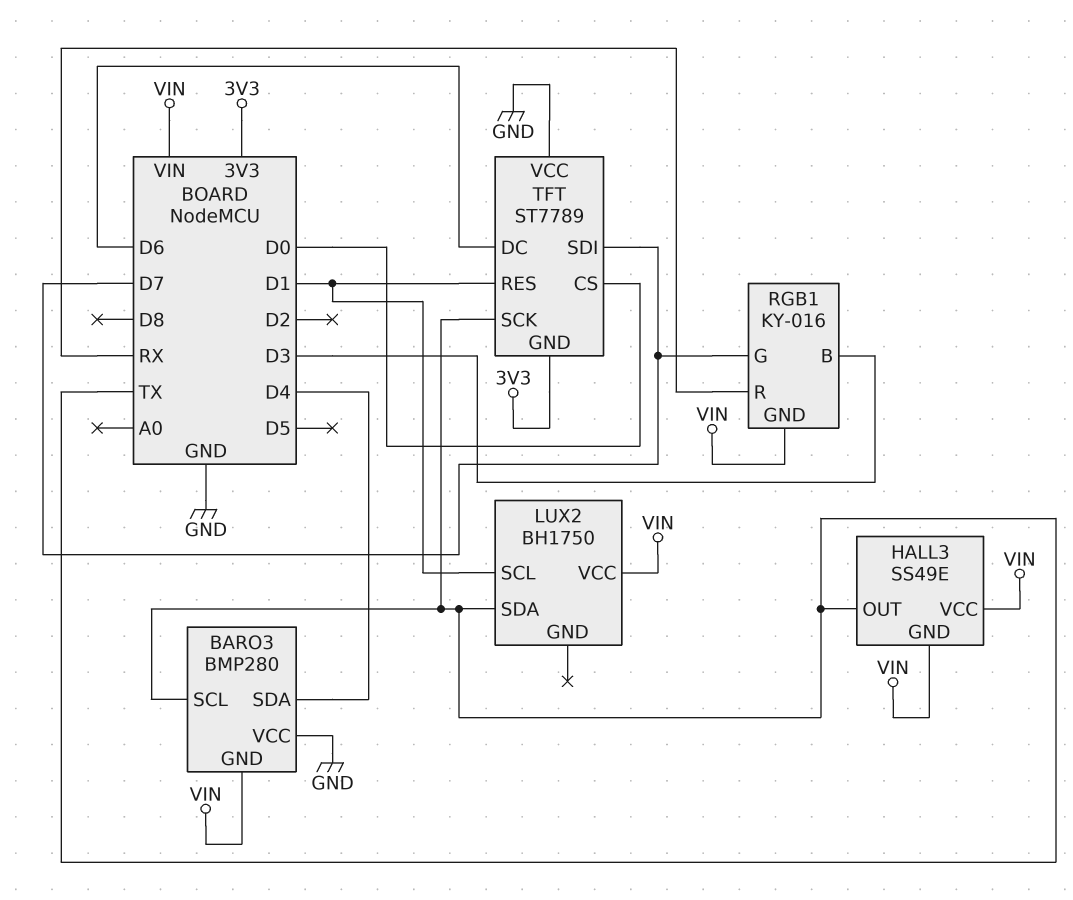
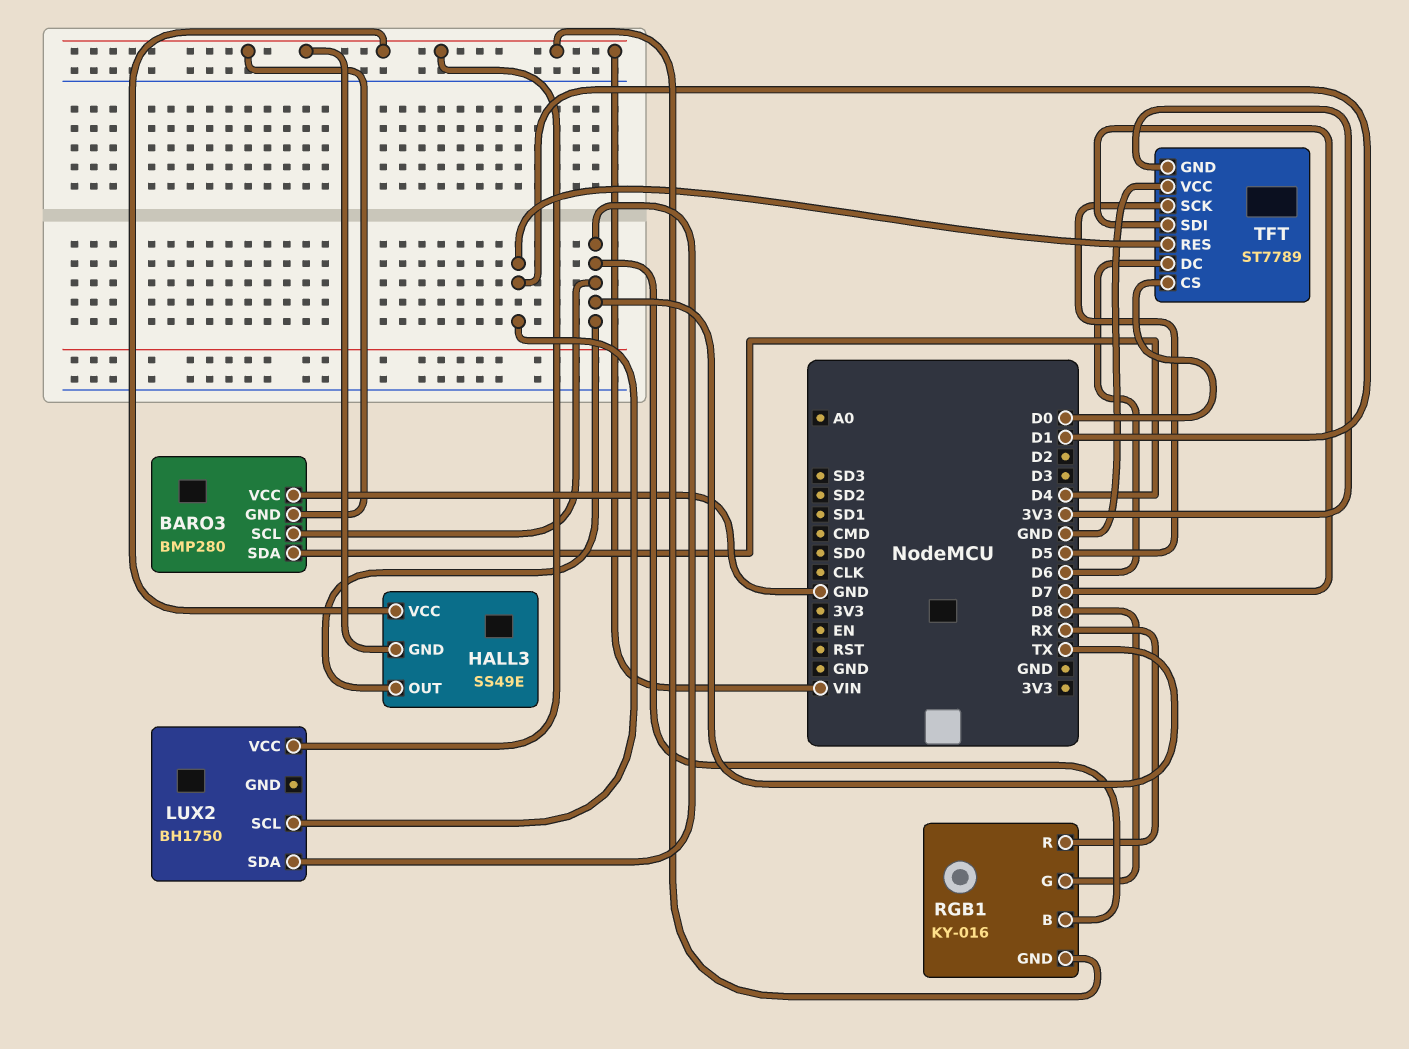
RGB1 pin B: D3 -> TX
RGB1 pin G: D7 -> D8
TFT pin SCK: TX -> D5

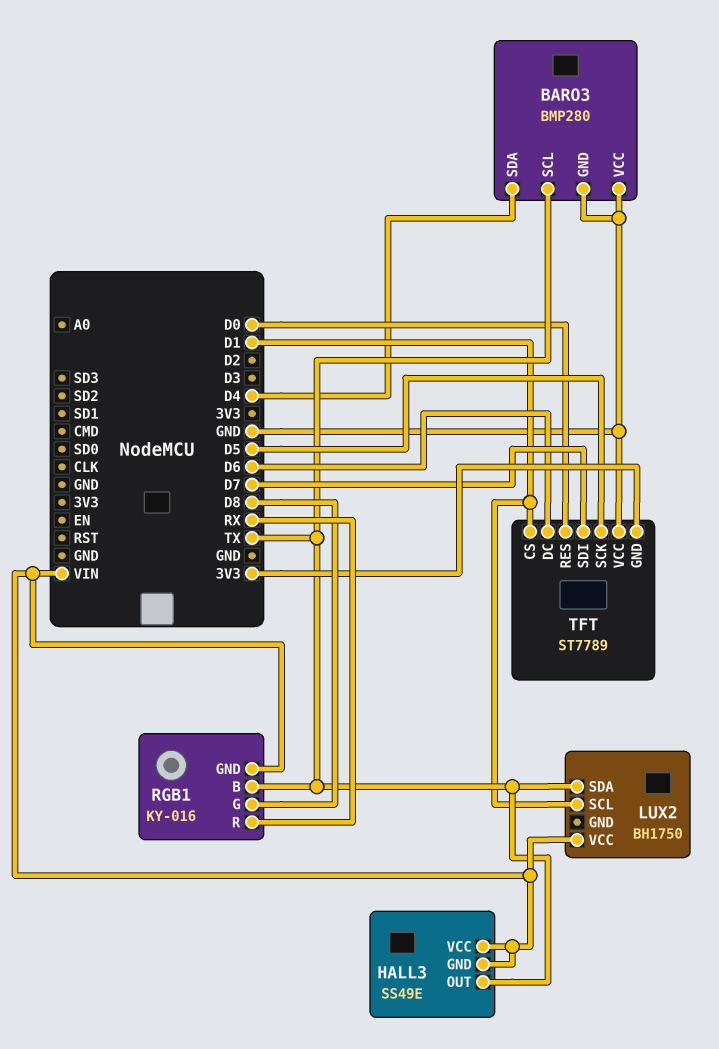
BARO3 pin GND: VIN -> GND
TFT pin CS: D0 -> D1
TFT pin RES: D1 -> D0

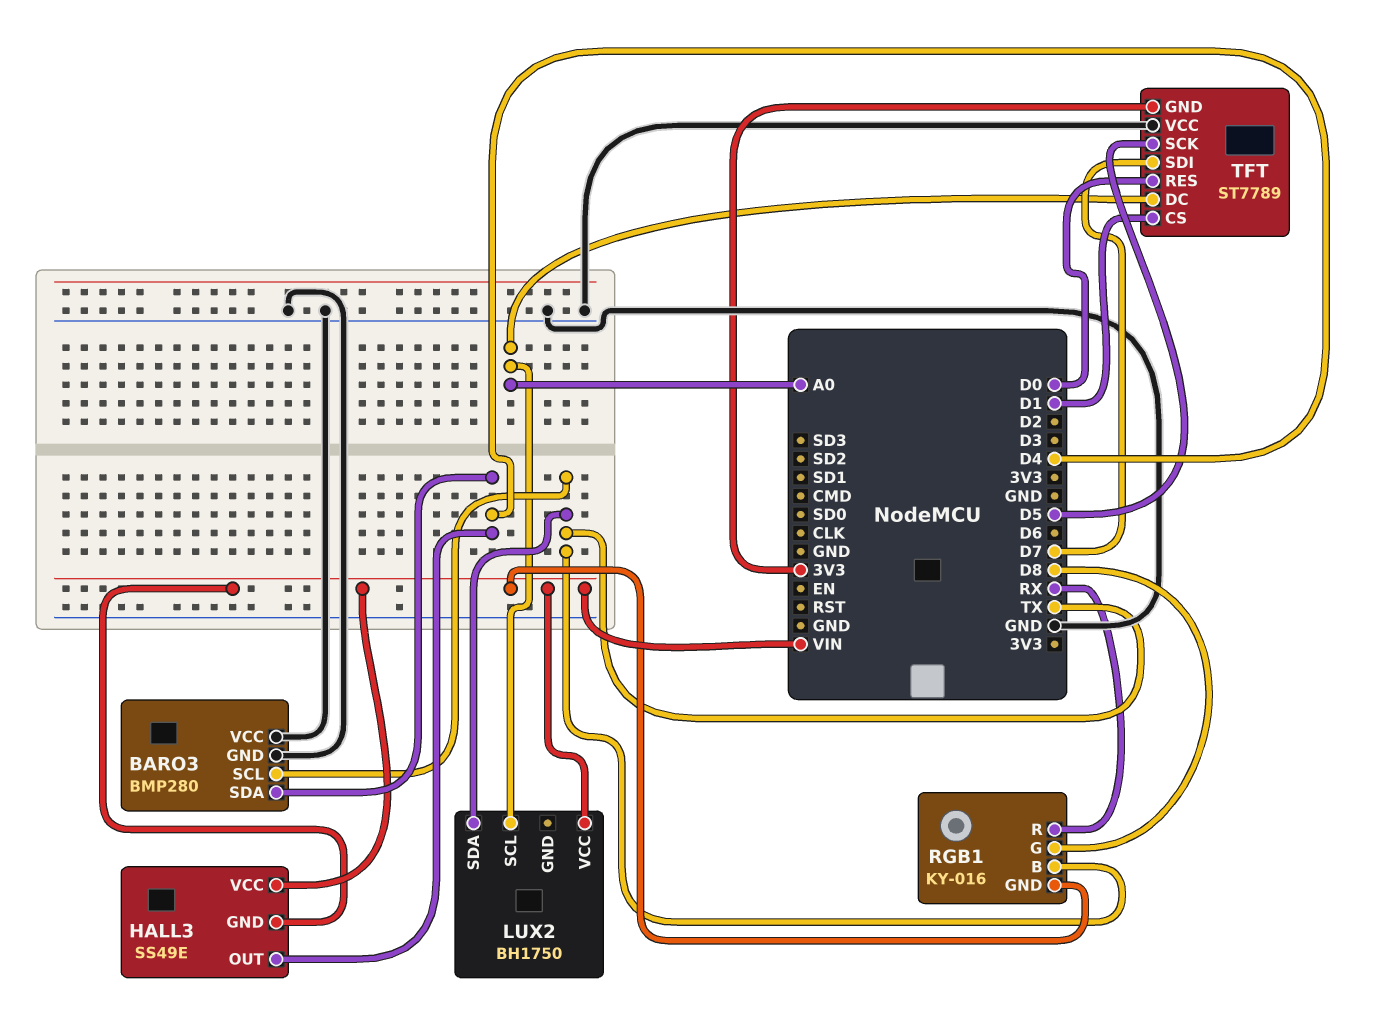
HALL3 pin OUT: TX -> D4
LUX2 pin SCL: D1 -> A0
TFT pin DC: D6 -> A0

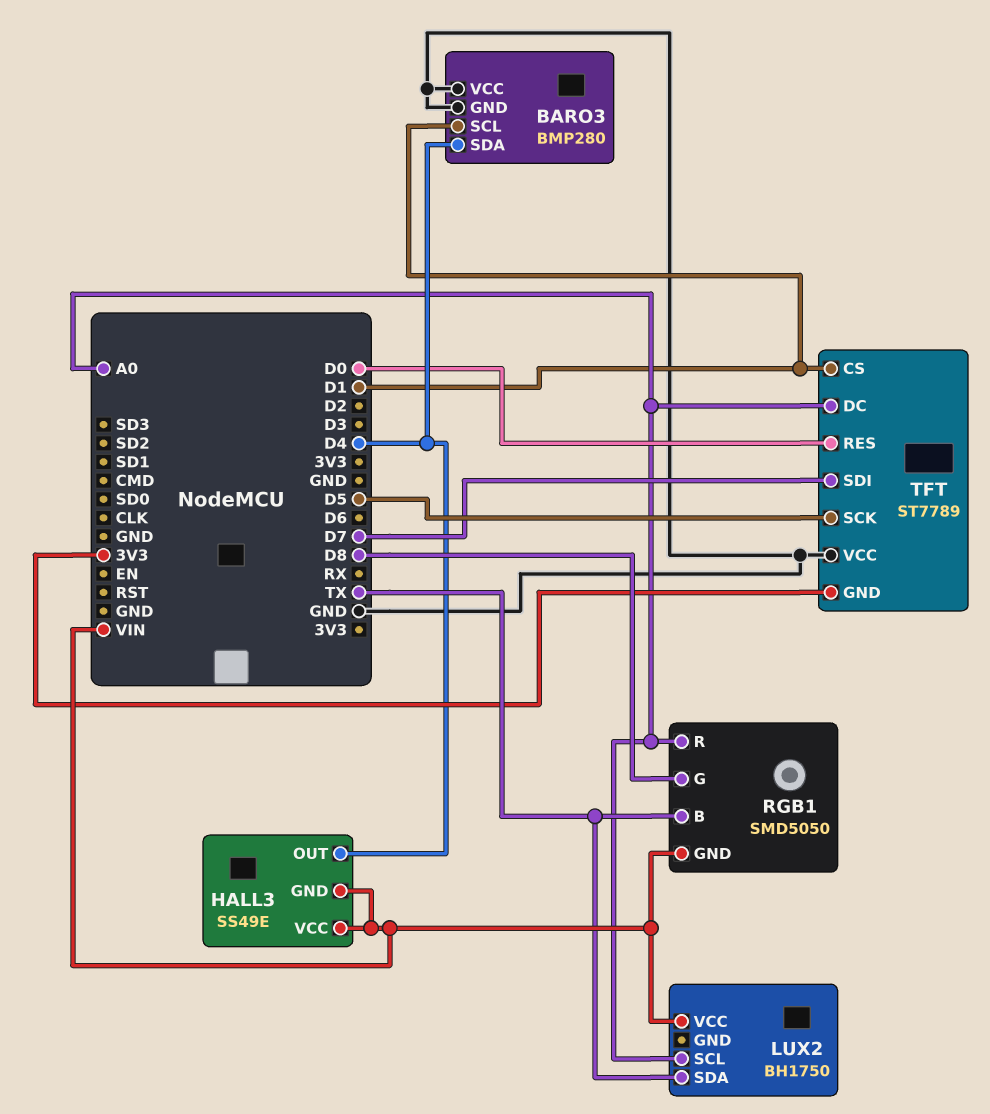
BARO3 pin SCL: TX -> D1
RGB1: KY-016 -> SMD5050
RGB1 pin R: RX -> A0

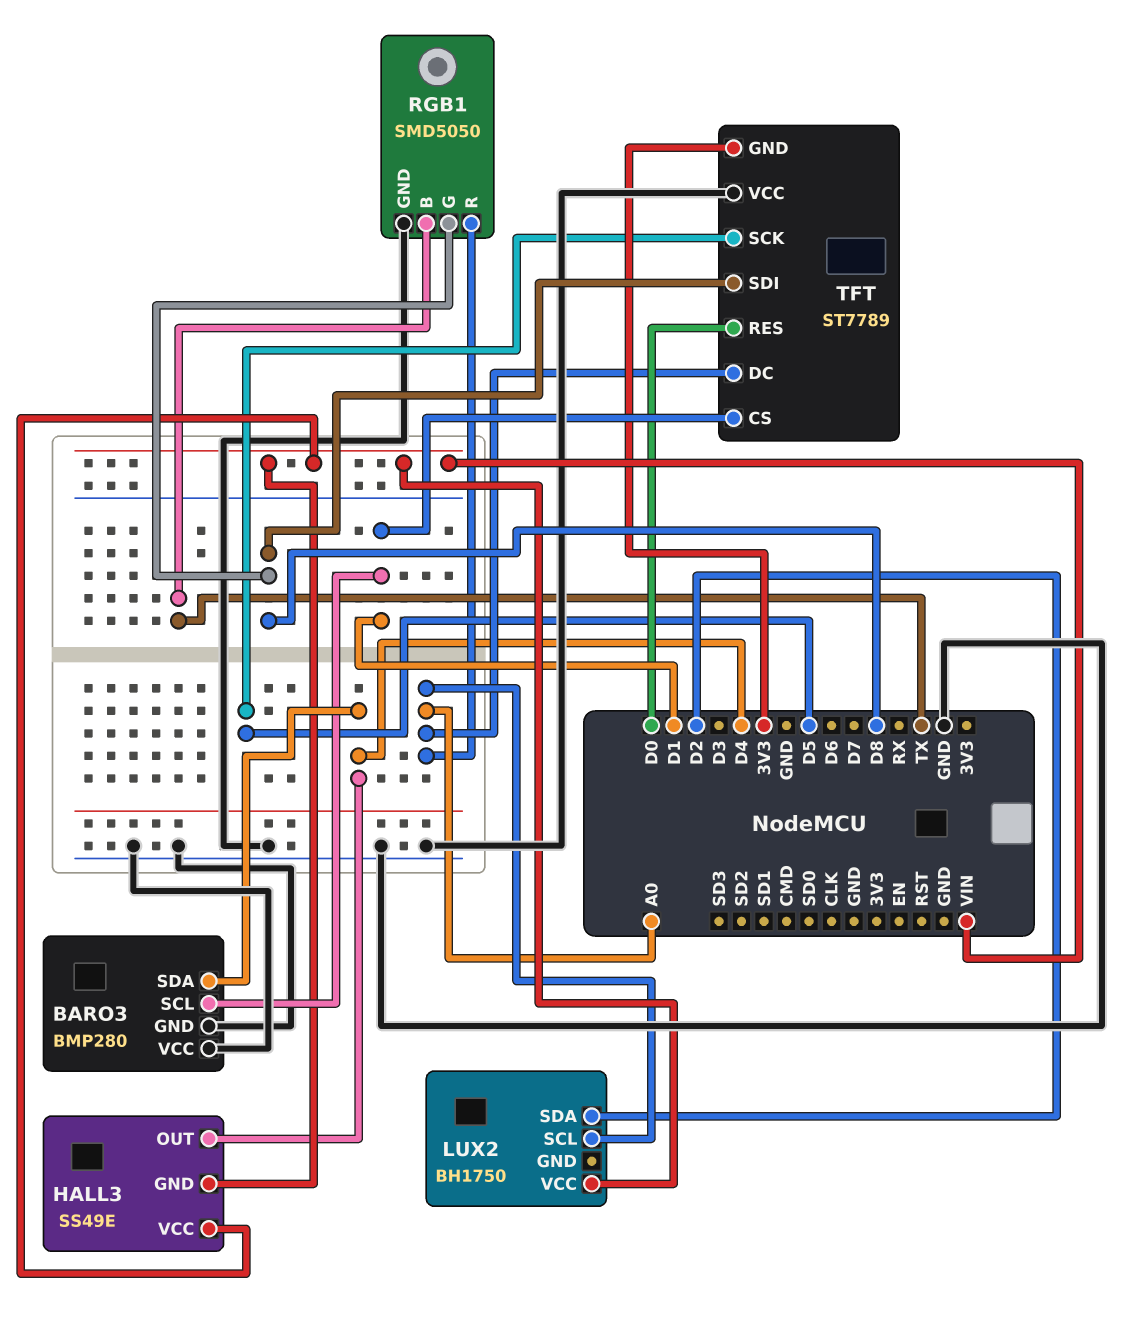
LUX2 pin SDA: TX -> D2
RGB1 pin GND: VIN -> GND
TFT pin SDI: D7 -> D8

